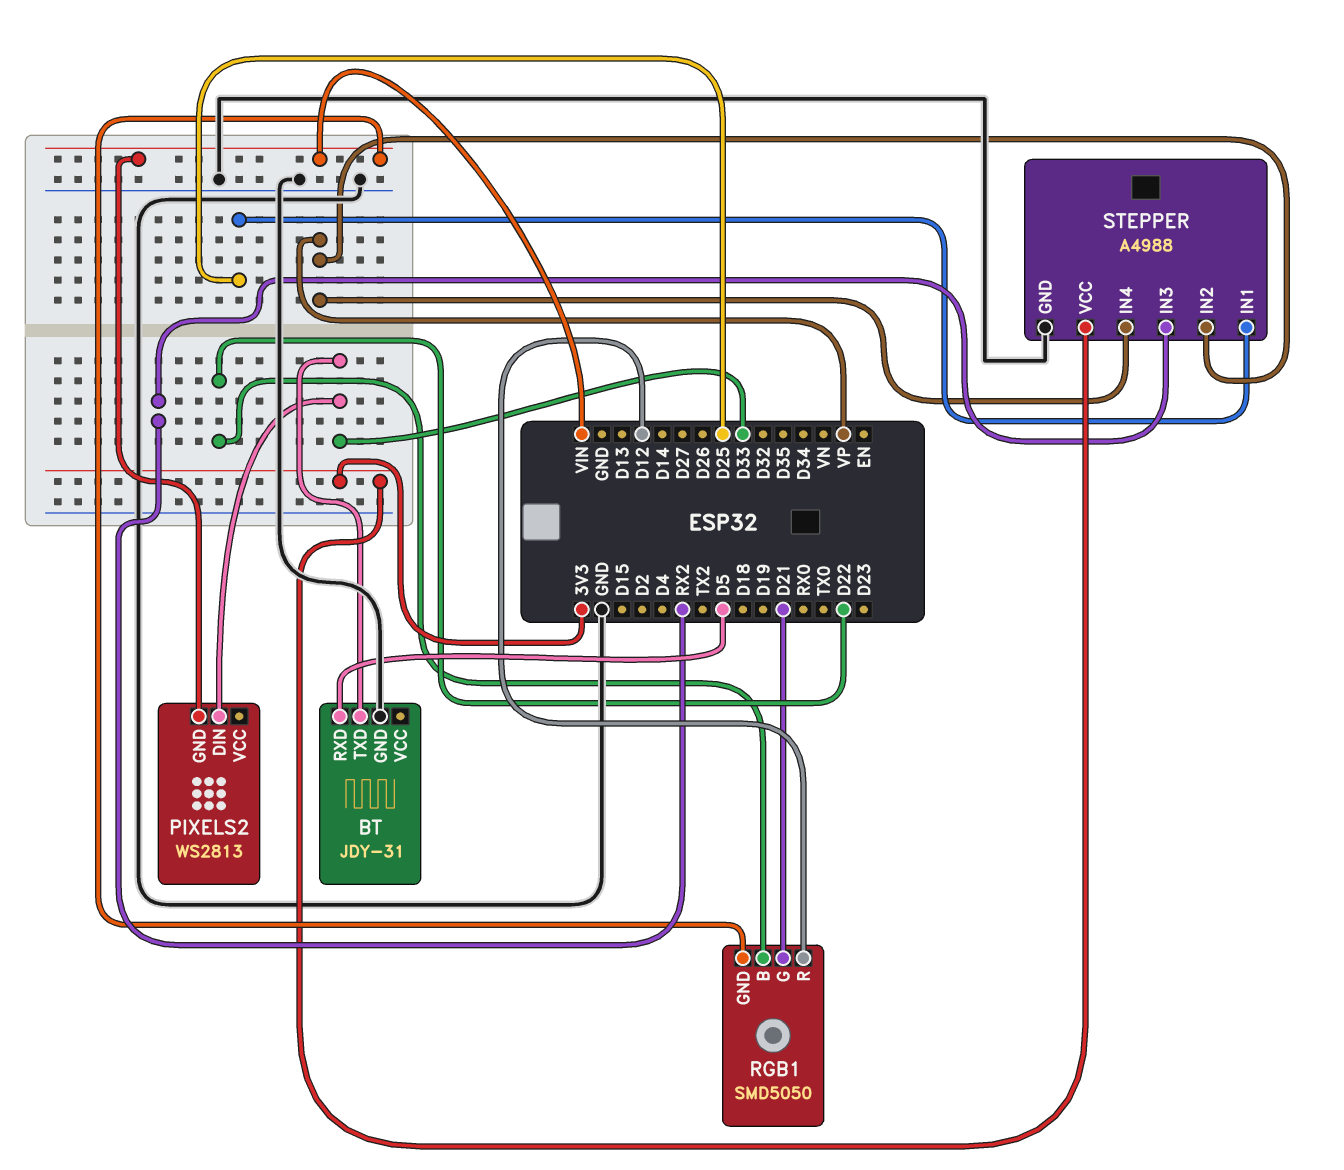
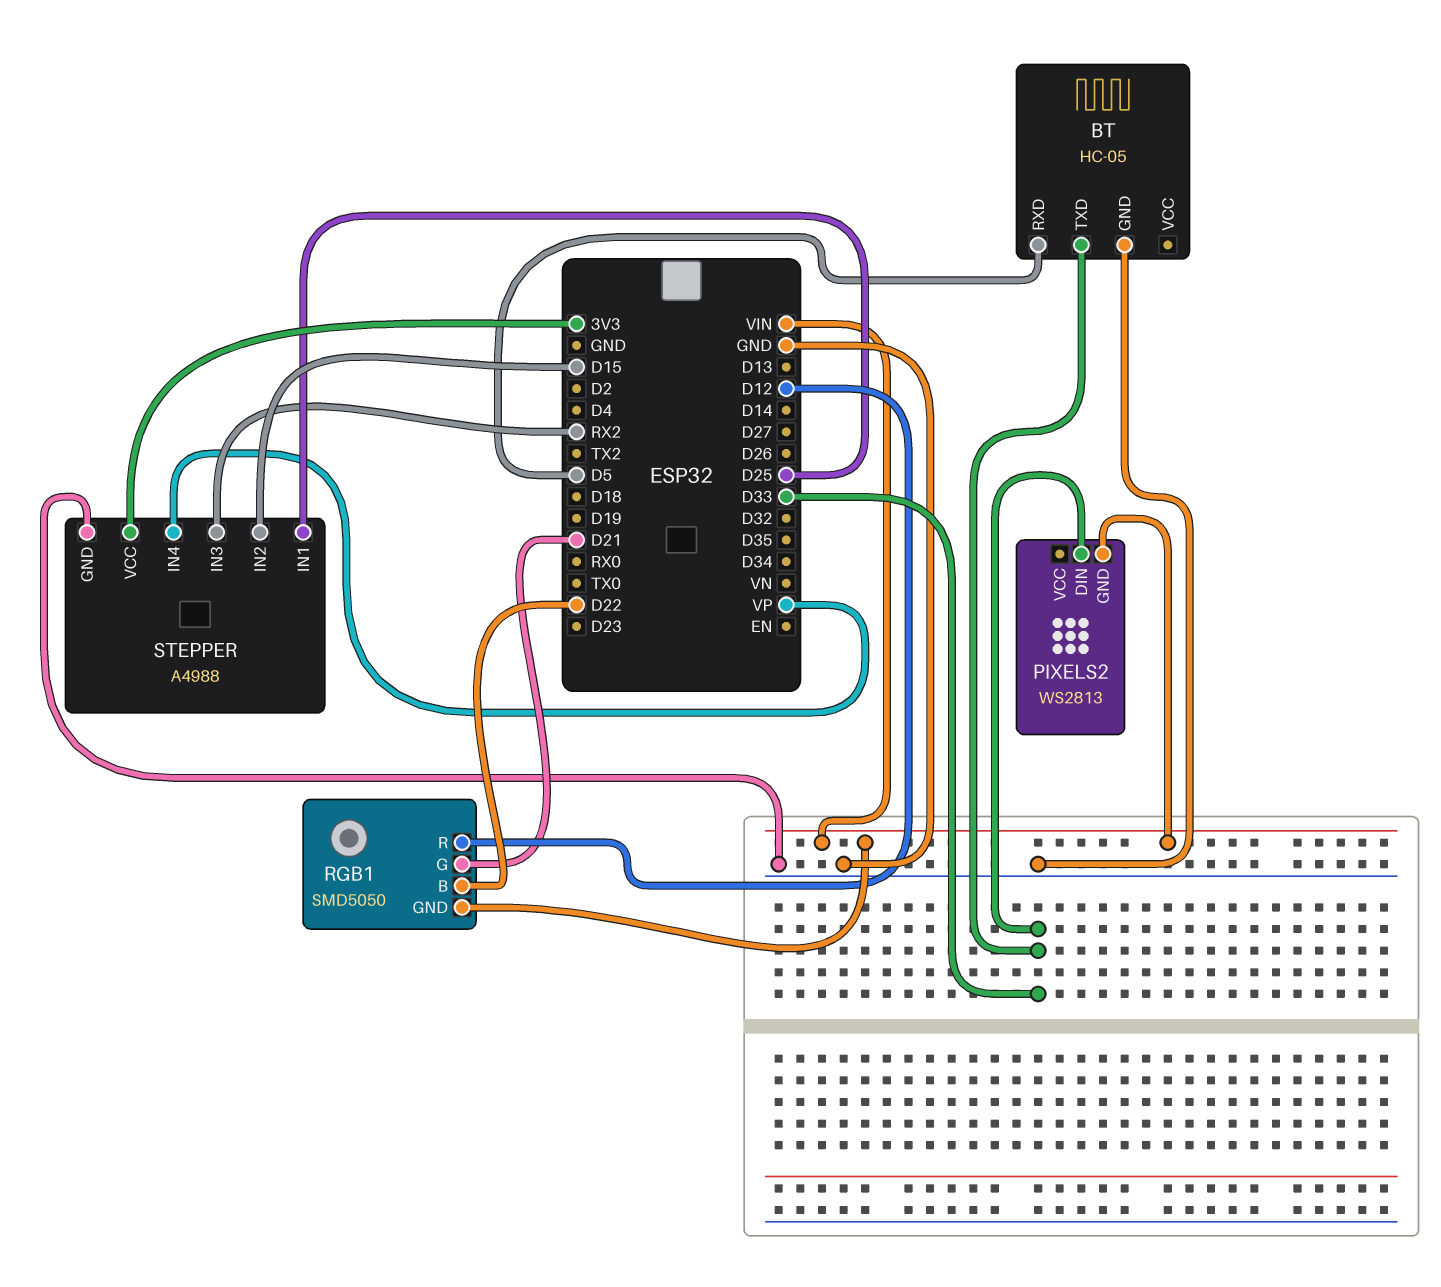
BT: JDY-31 -> HC-05
STEPPER pin IN2: VP -> D15

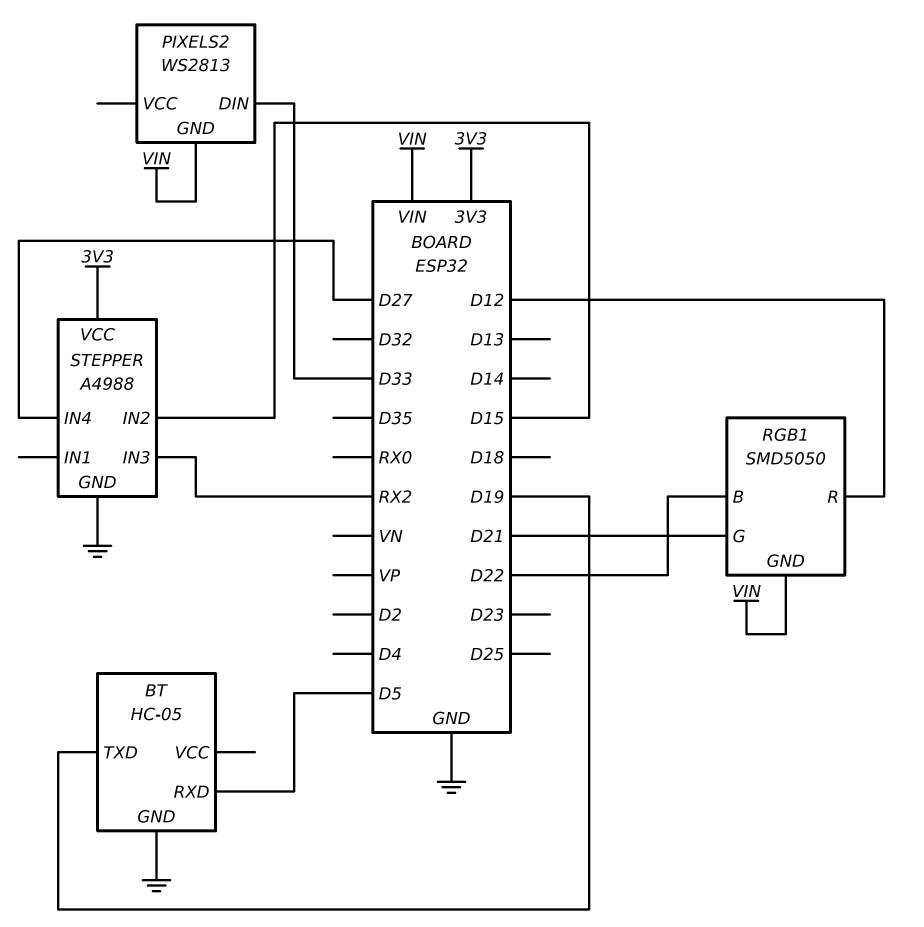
BT pin TXD: D33 -> D19
STEPPER pin IN1: D25 -> none
STEPPER pin IN4: VP -> D27

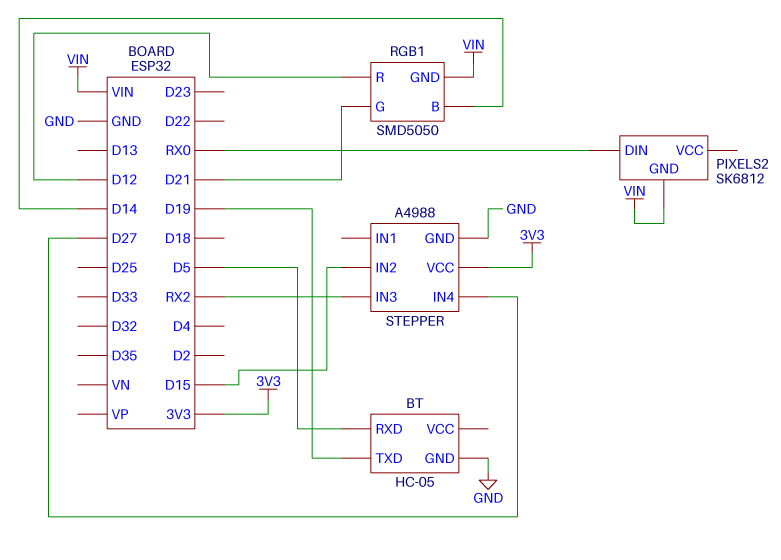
PIXELS2: WS2813 -> SK6812
PIXELS2 pin DIN: D33 -> RX0
RGB1 pin B: D22 -> D14

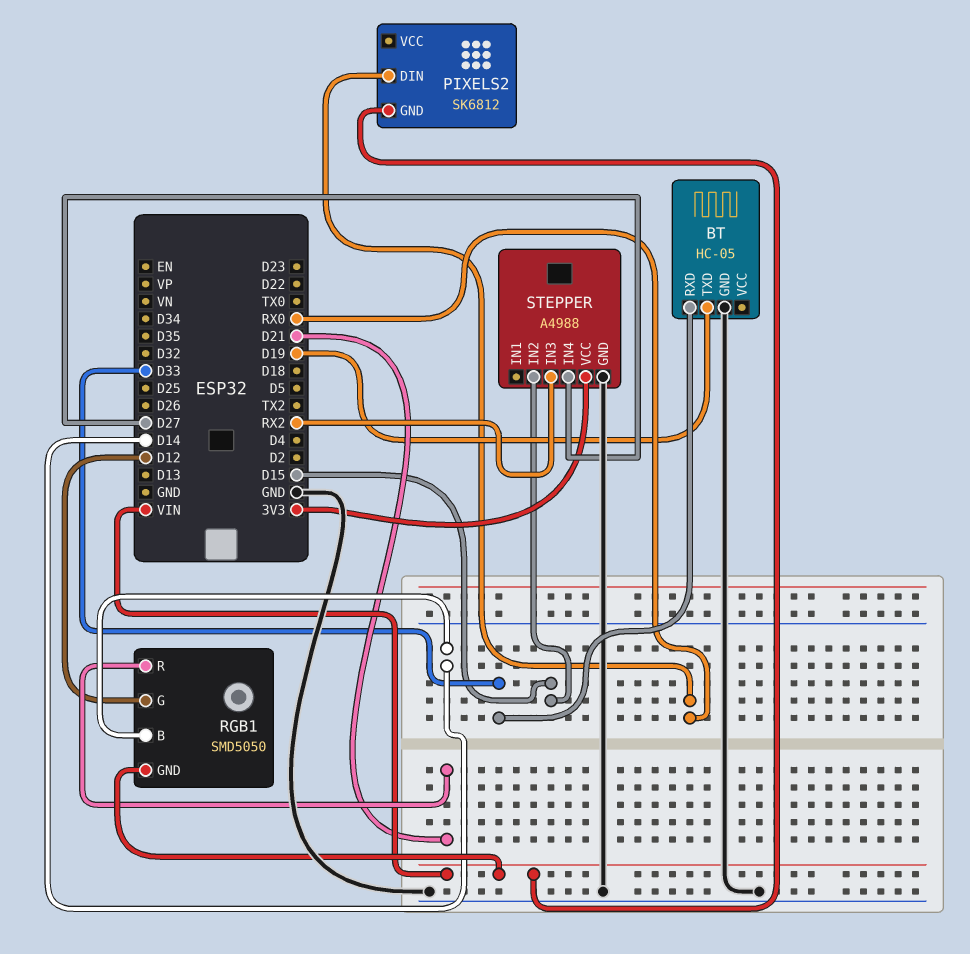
BT pin RXD: D5 -> D33
RGB1 pin G: D21 -> D12
RGB1 pin R: D12 -> D21

